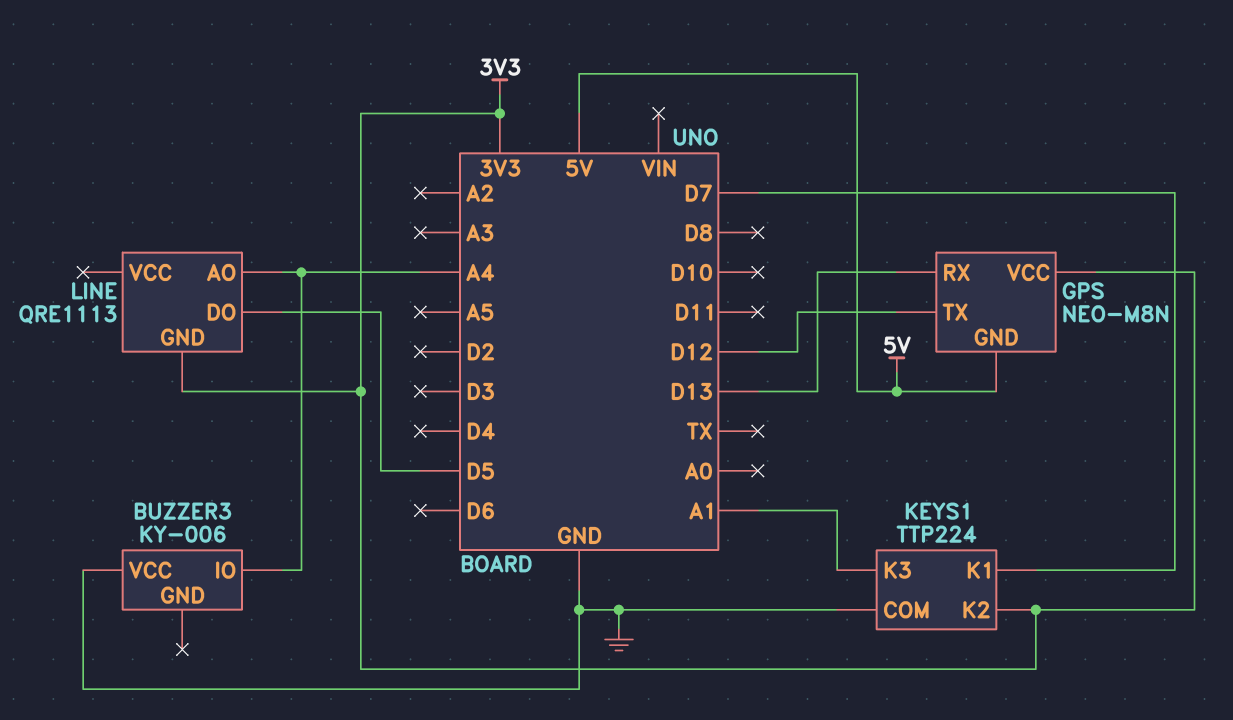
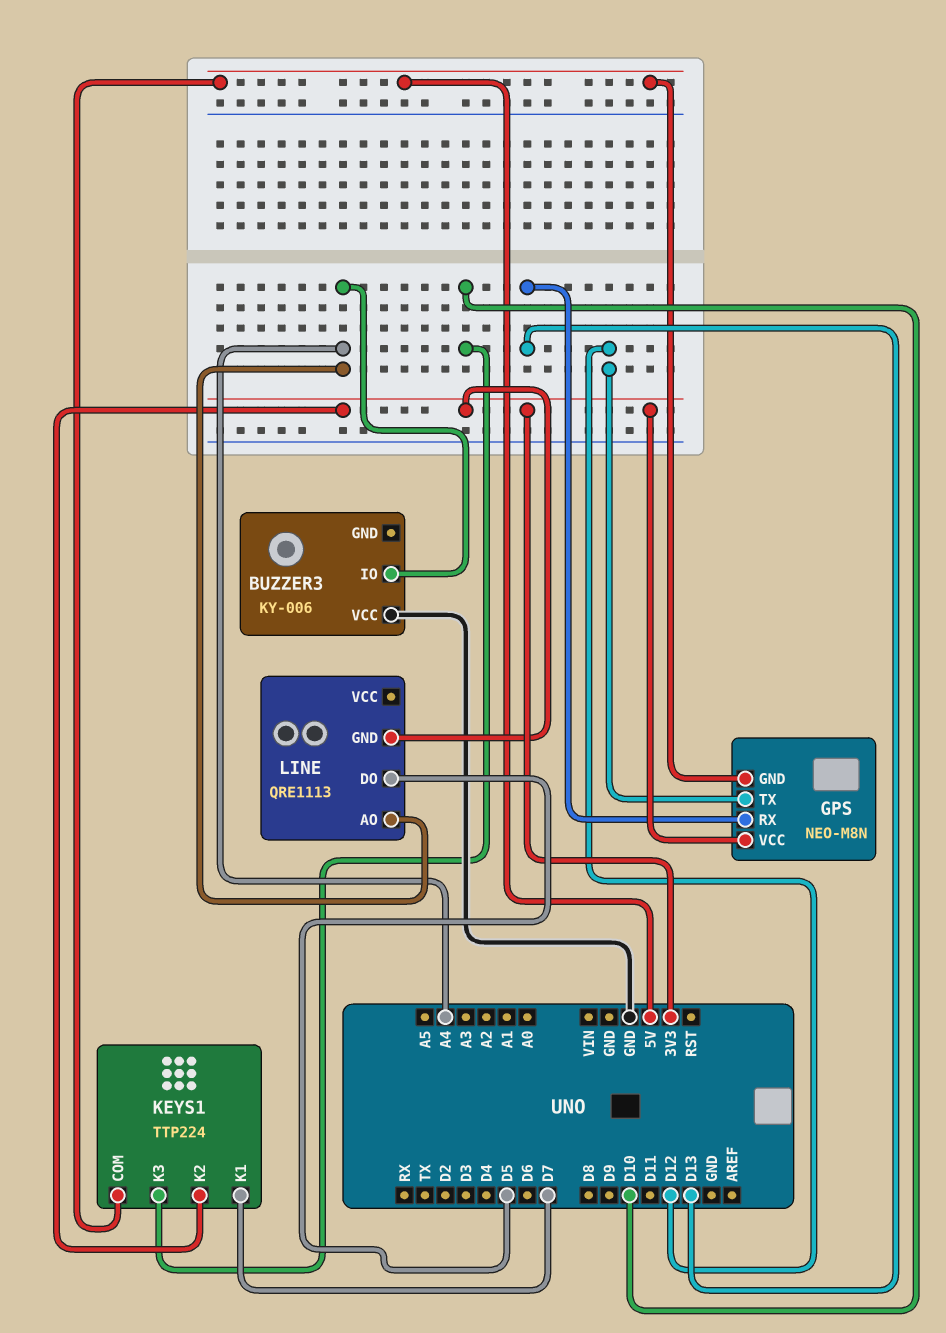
KEYS1 pin COM: GND -> 5V
KEYS1 pin K3: A1 -> D10

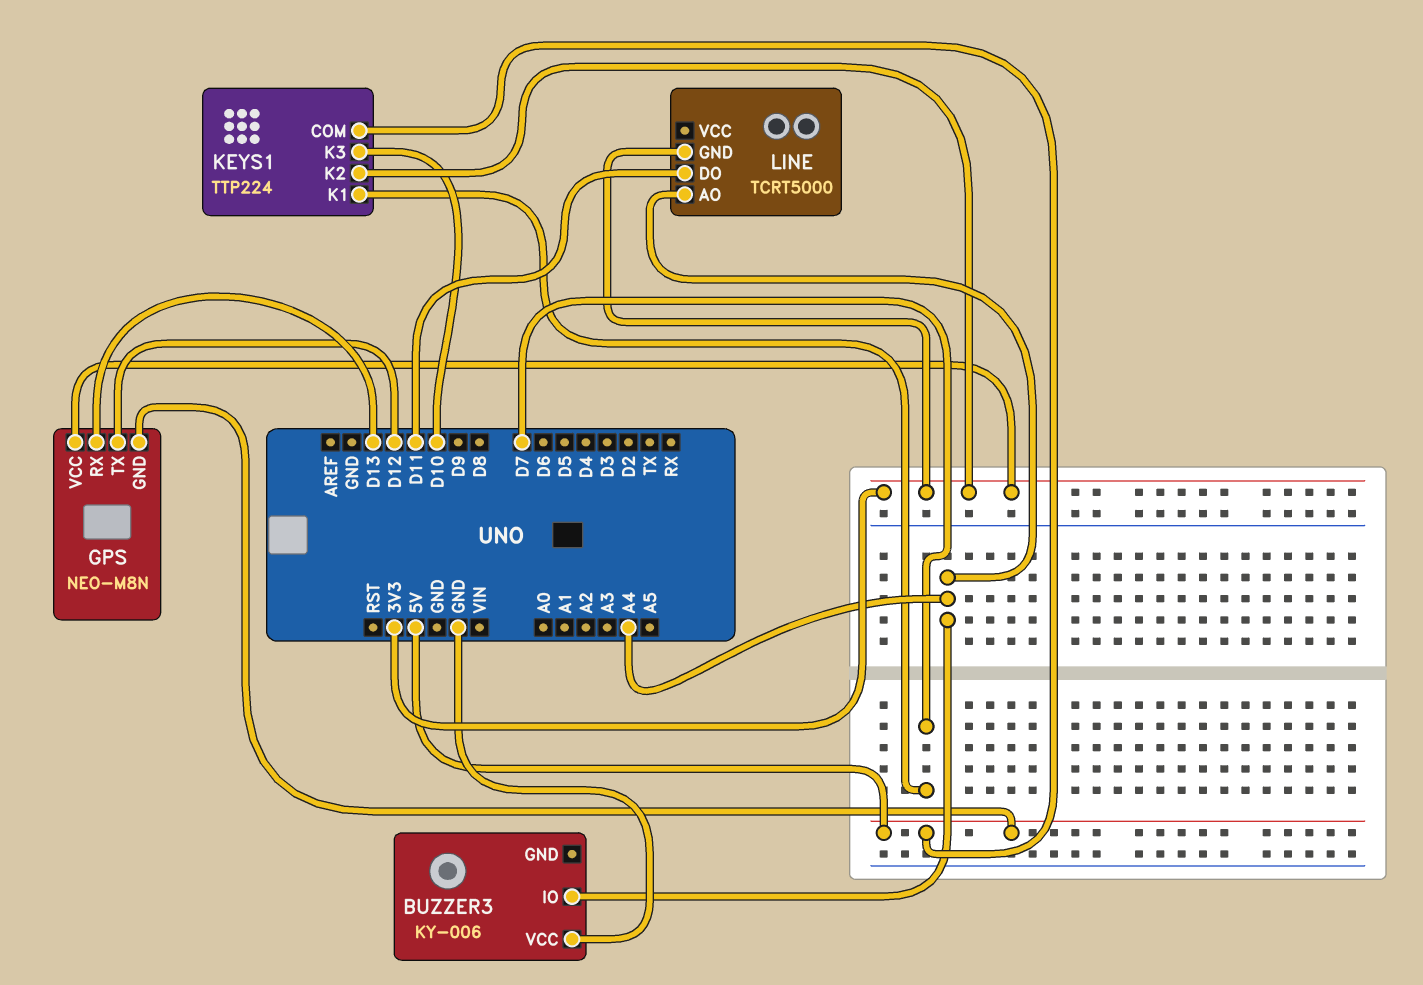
LINE: QRE1113 -> TCRT5000
LINE pin DO: D5 -> D11

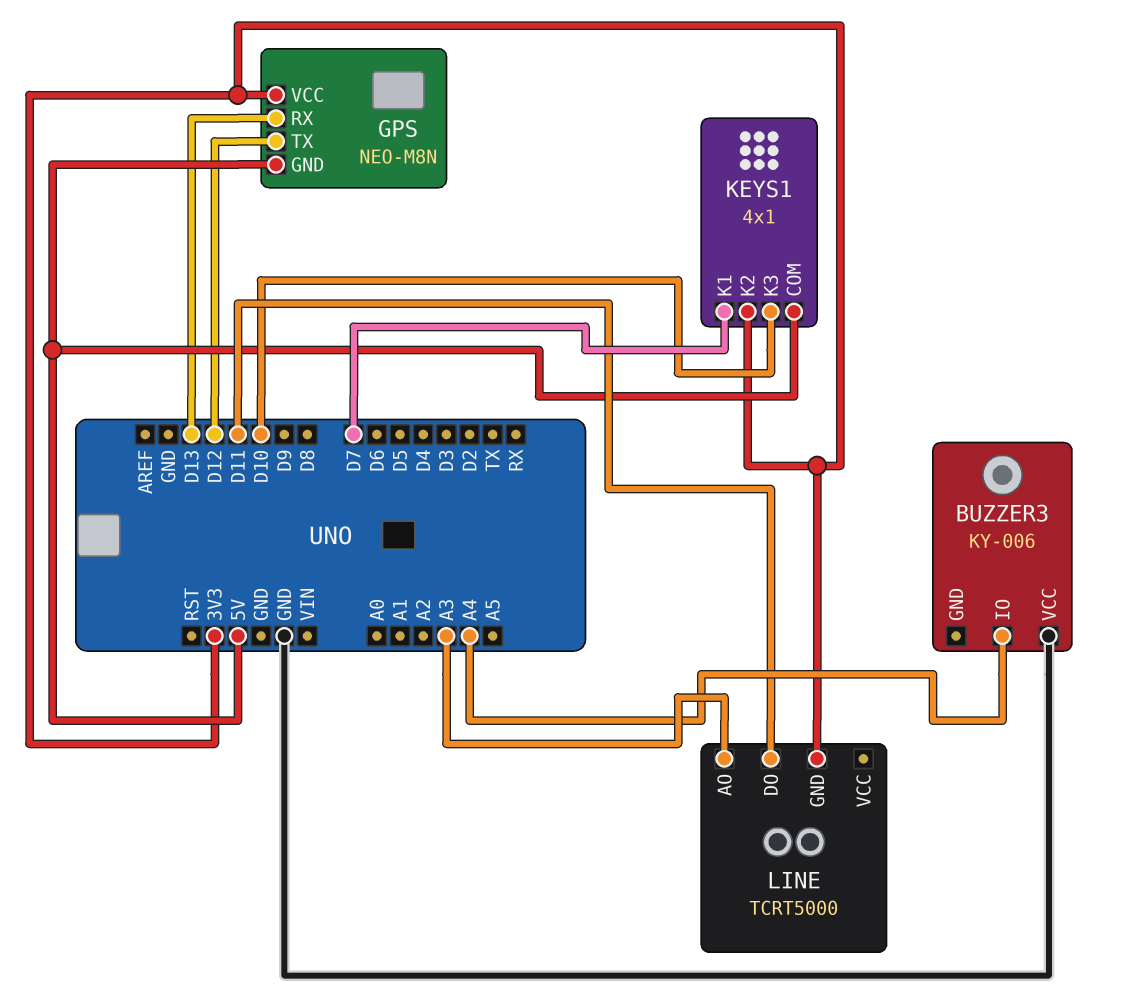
KEYS1: TTP224 -> 4x1
LINE pin AO: A4 -> A3

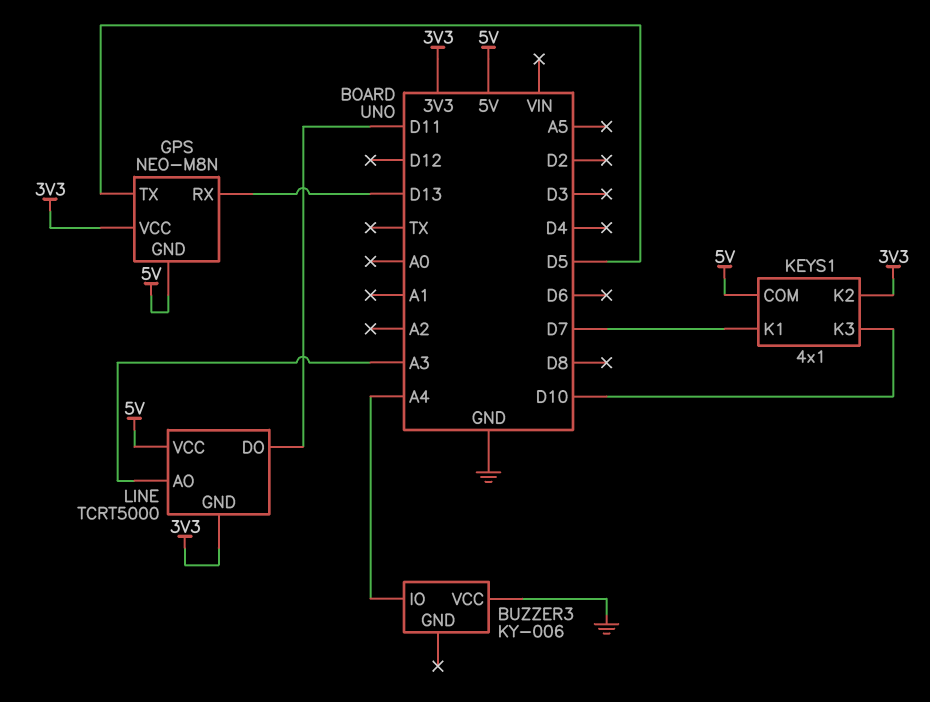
GPS pin TX: D12 -> D5
LINE pin VCC: none -> 5V

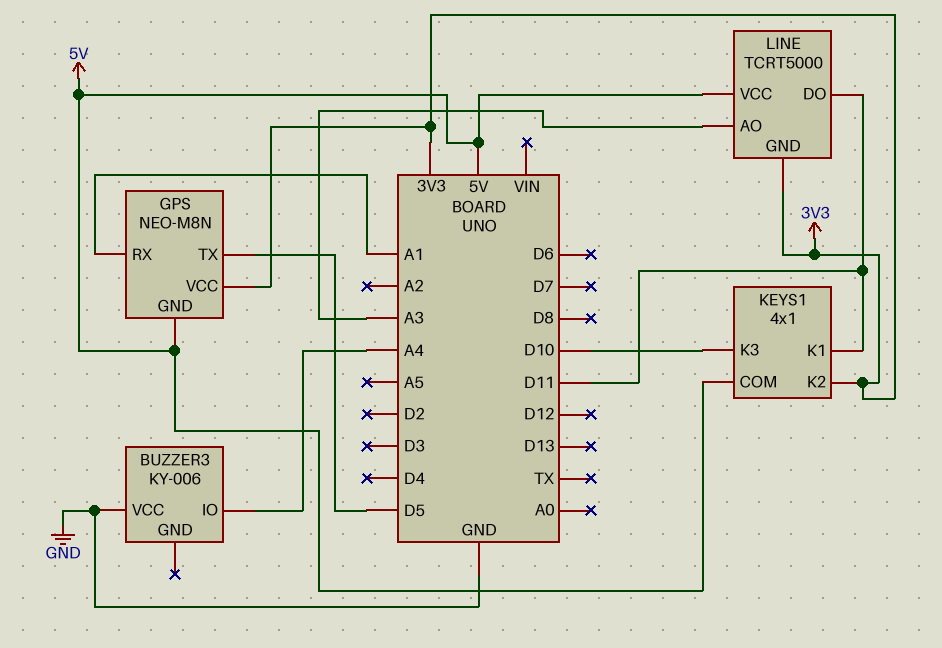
GPS pin RX: D13 -> A1
KEYS1 pin K1: D7 -> D11

